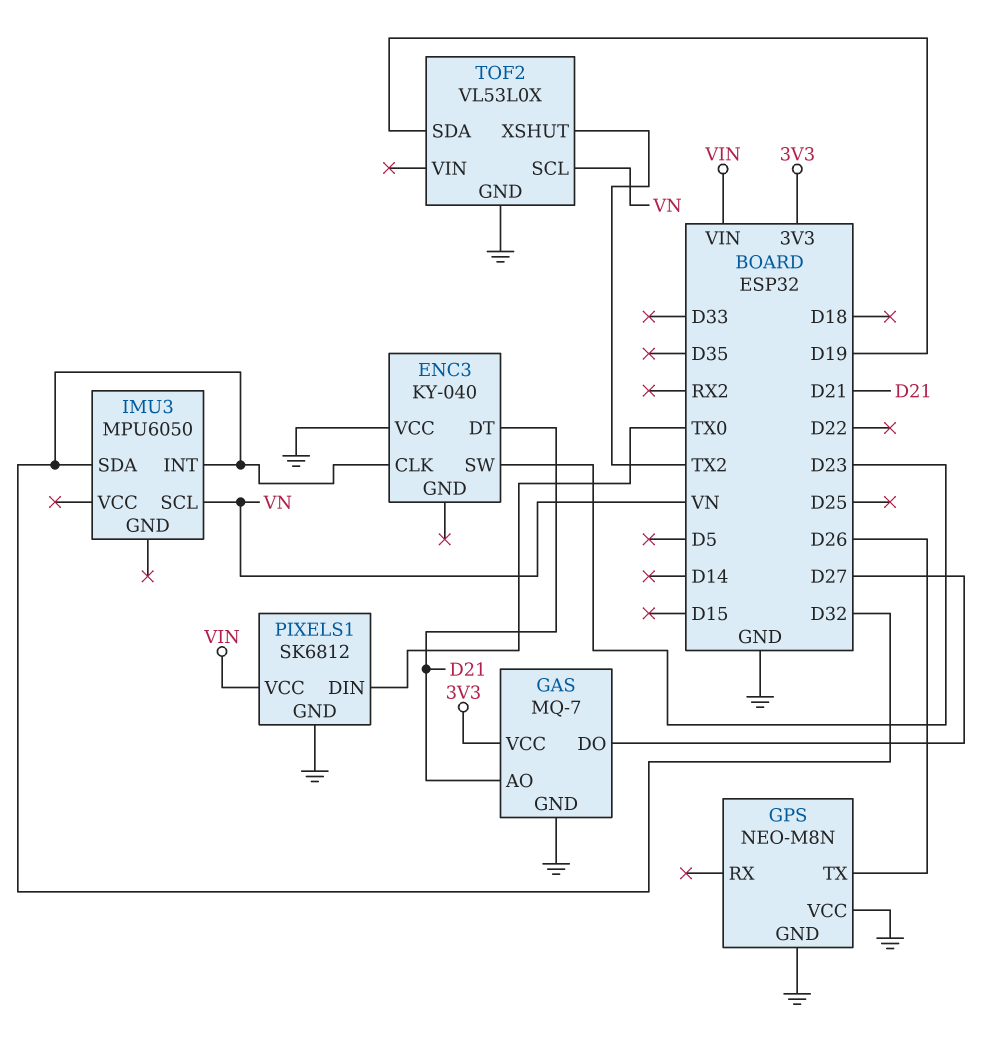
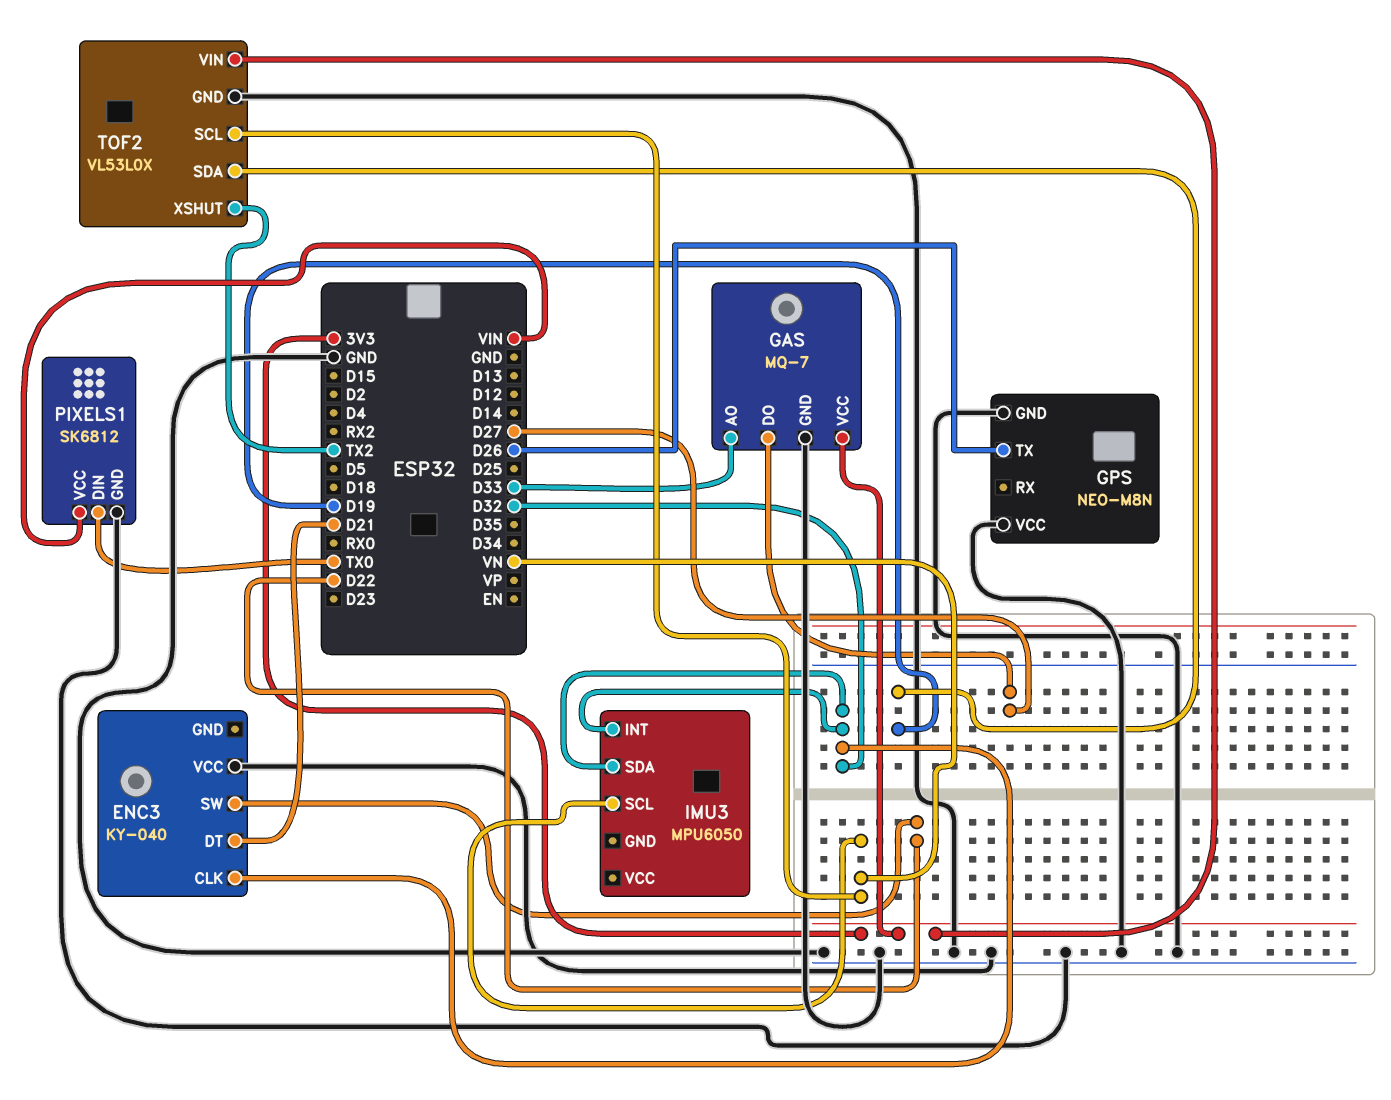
ENC3 pin SW: D23 -> D22
GAS pin AO: D21 -> D33
TOF2 pin VIN: none -> 3V3

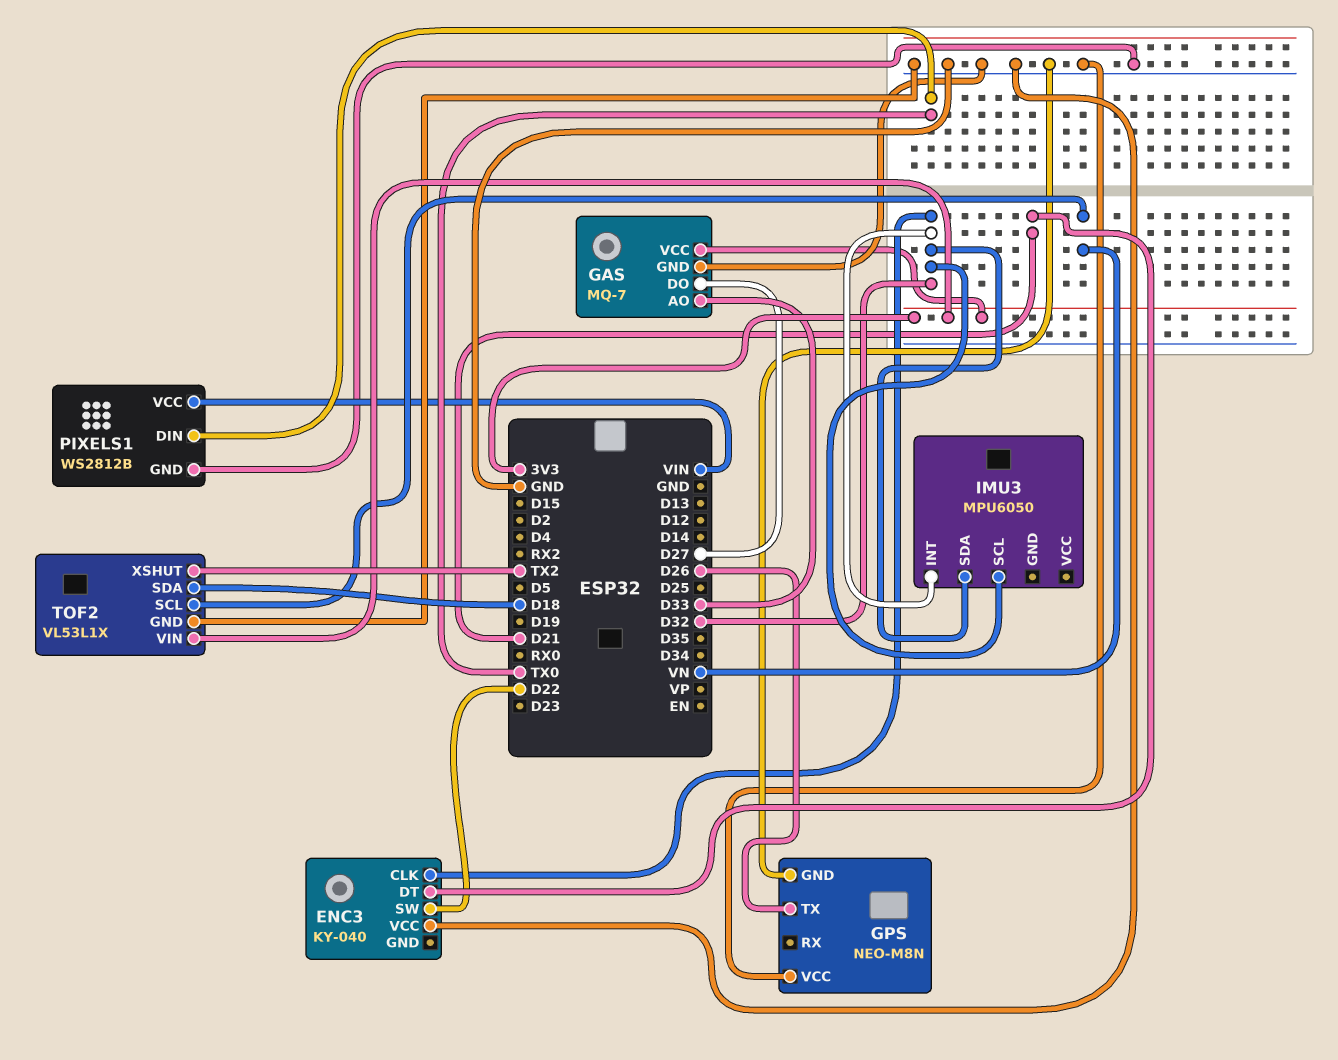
IMU3 pin SCL: VN -> D32
PIXELS1: SK6812 -> WS2812B
TOF2: VL53L0X -> VL53L1X
TOF2 pin SDA: D19 -> D18

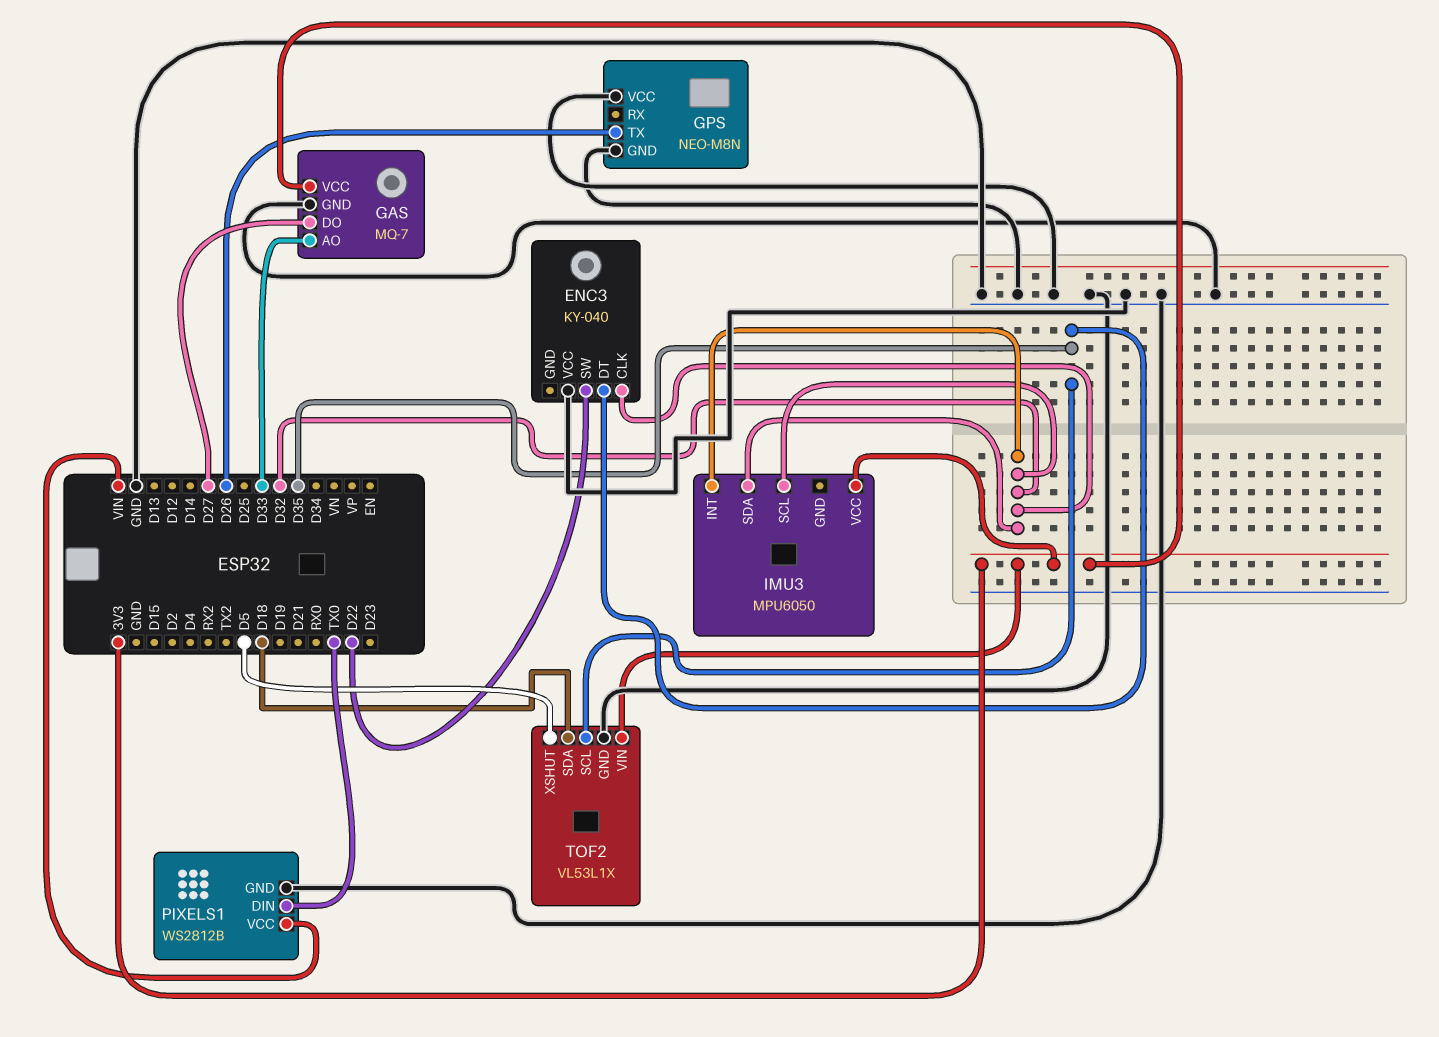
ENC3 pin DT: D21 -> D35
IMU3 pin VCC: none -> 3V3
TOF2 pin SCL: VN -> D35
TOF2 pin XSHUT: TX2 -> D5

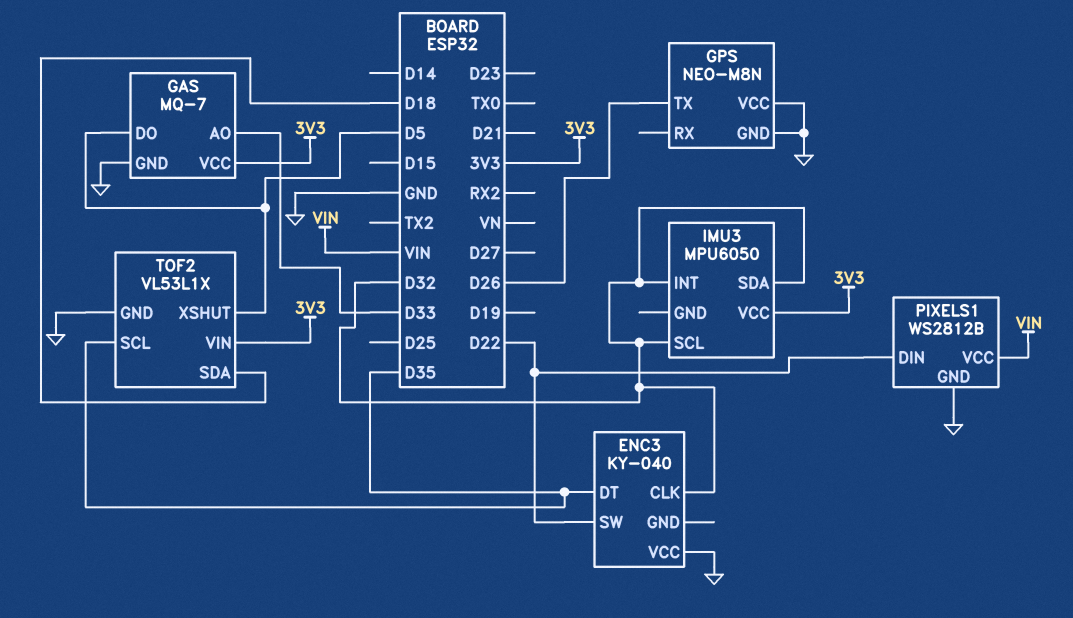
GAS pin DO: D27 -> D5
PIXELS1 pin DIN: TX0 -> D22

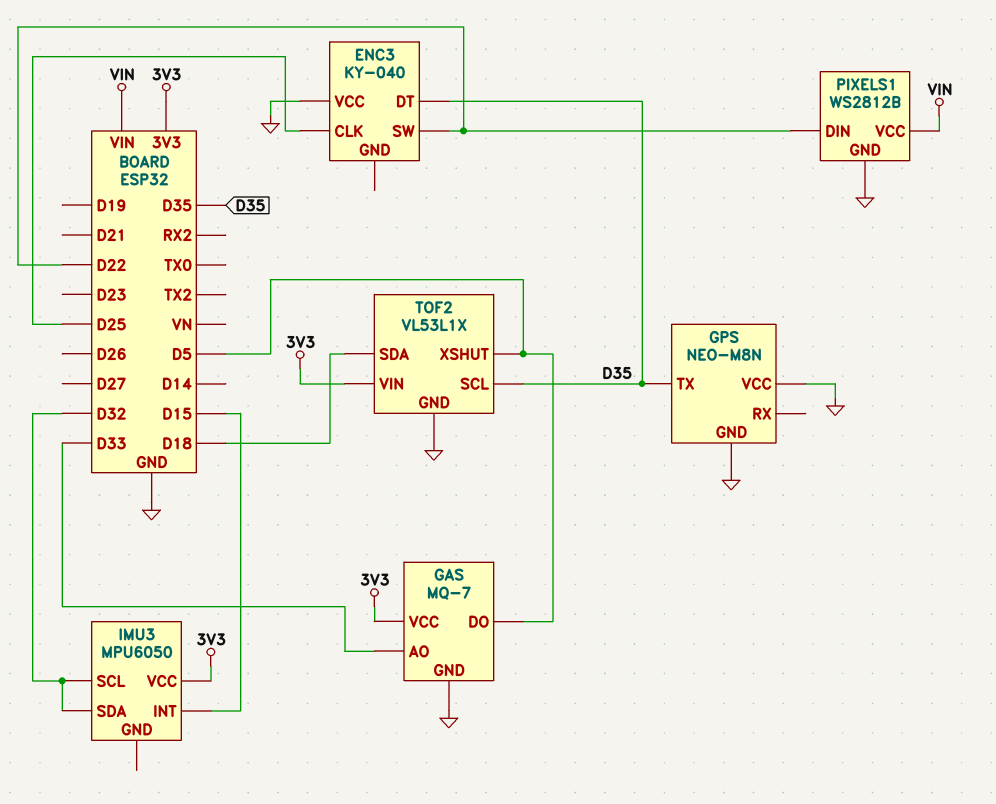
ENC3 pin CLK: D32 -> D25
GPS pin TX: D26 -> D35
IMU3 pin INT: D32 -> D15

